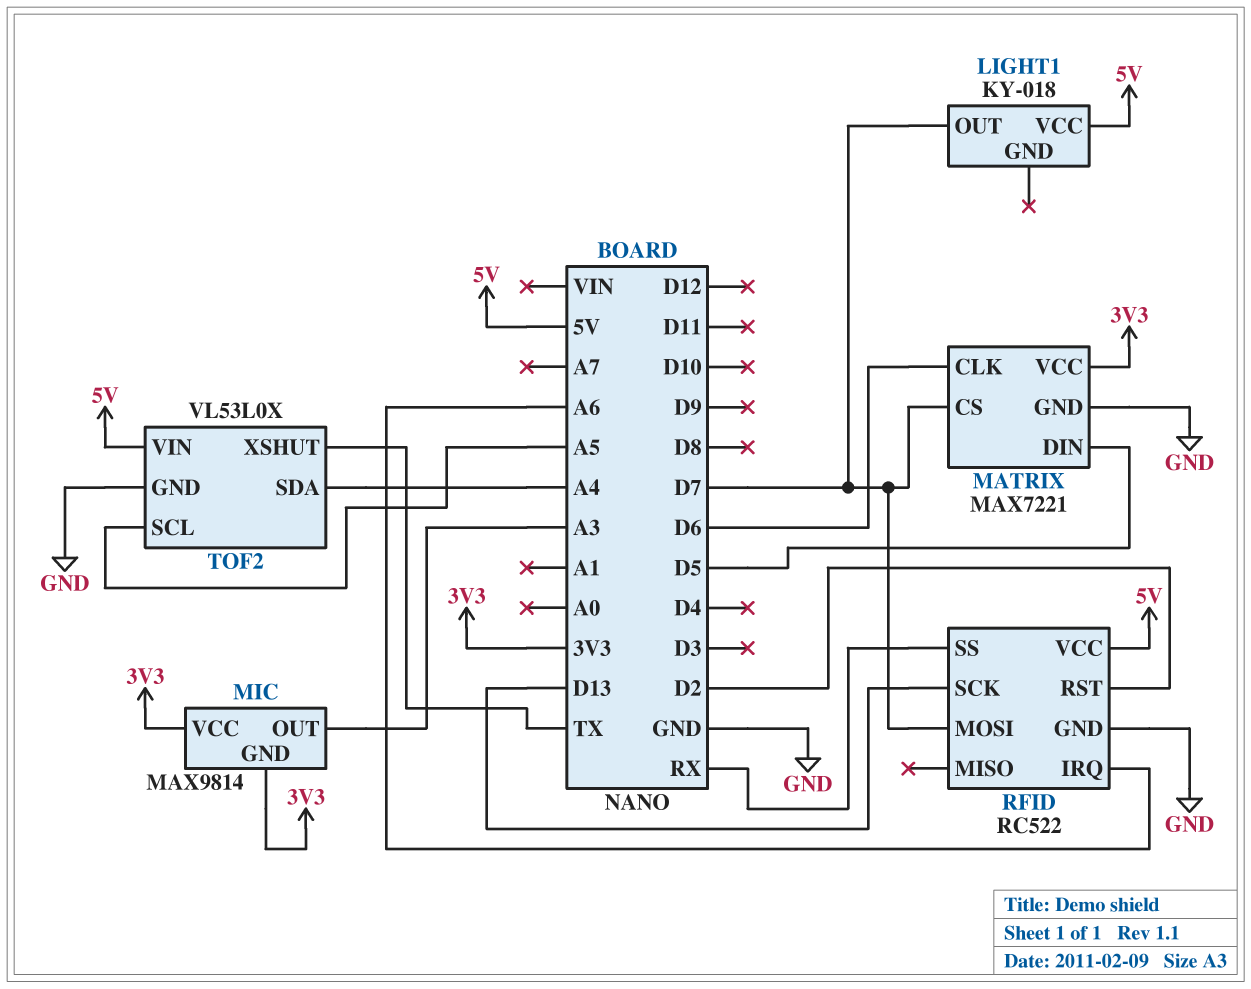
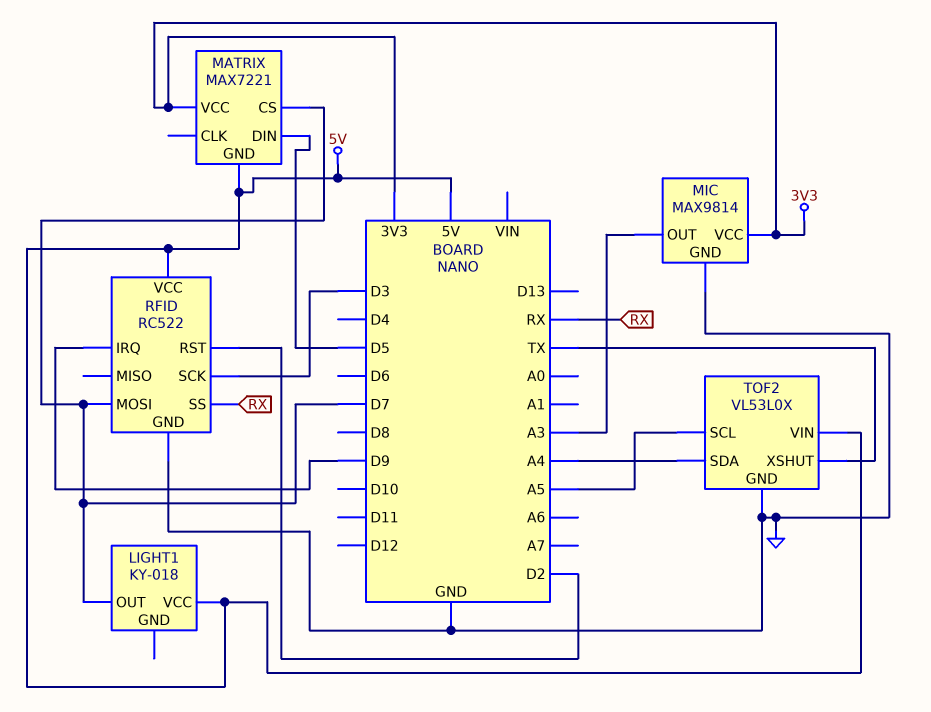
MATRIX pin CLK: D6 -> none
MATRIX pin GND: GND -> 5V
MIC pin GND: 3V3 -> GND
RFID pin IRQ: A6 -> D9
RFID pin SCK: D13 -> D3

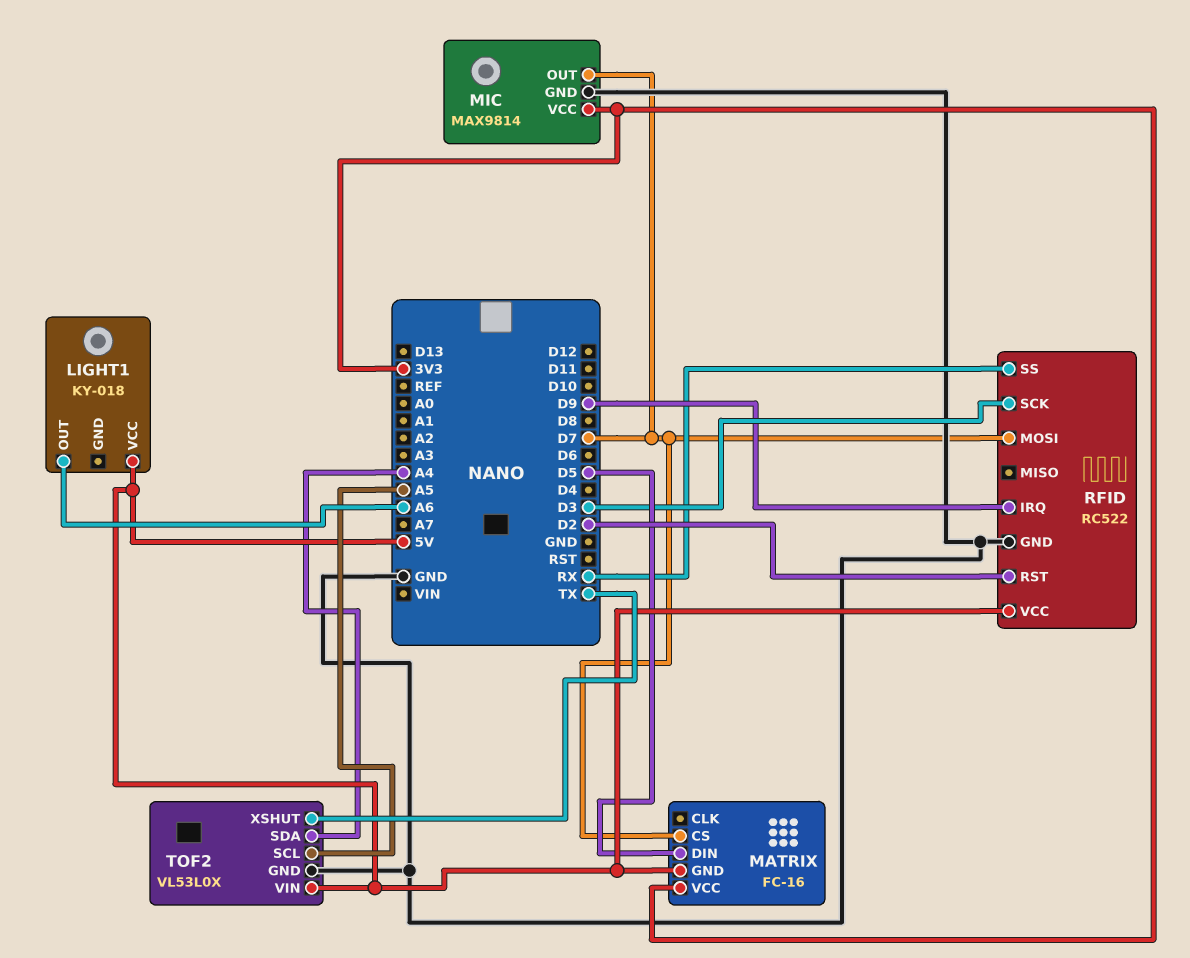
LIGHT1 pin OUT: D7 -> A6
MATRIX: MAX7221 -> FC-16
MIC pin OUT: A3 -> D7

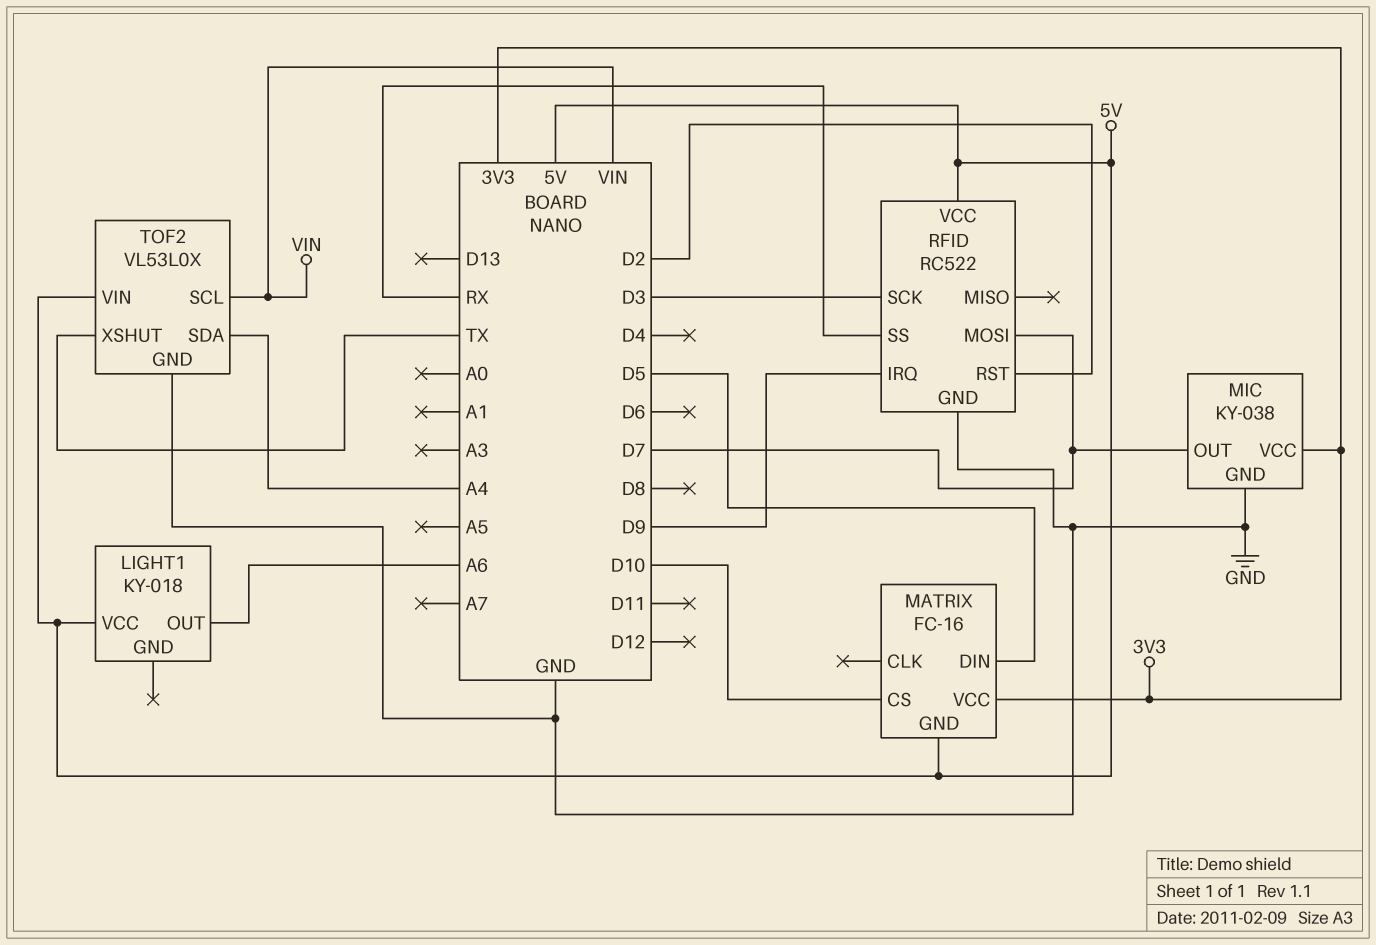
MATRIX pin CS: D7 -> D10
MIC: MAX9814 -> KY-038
TOF2 pin SCL: A5 -> VIN

